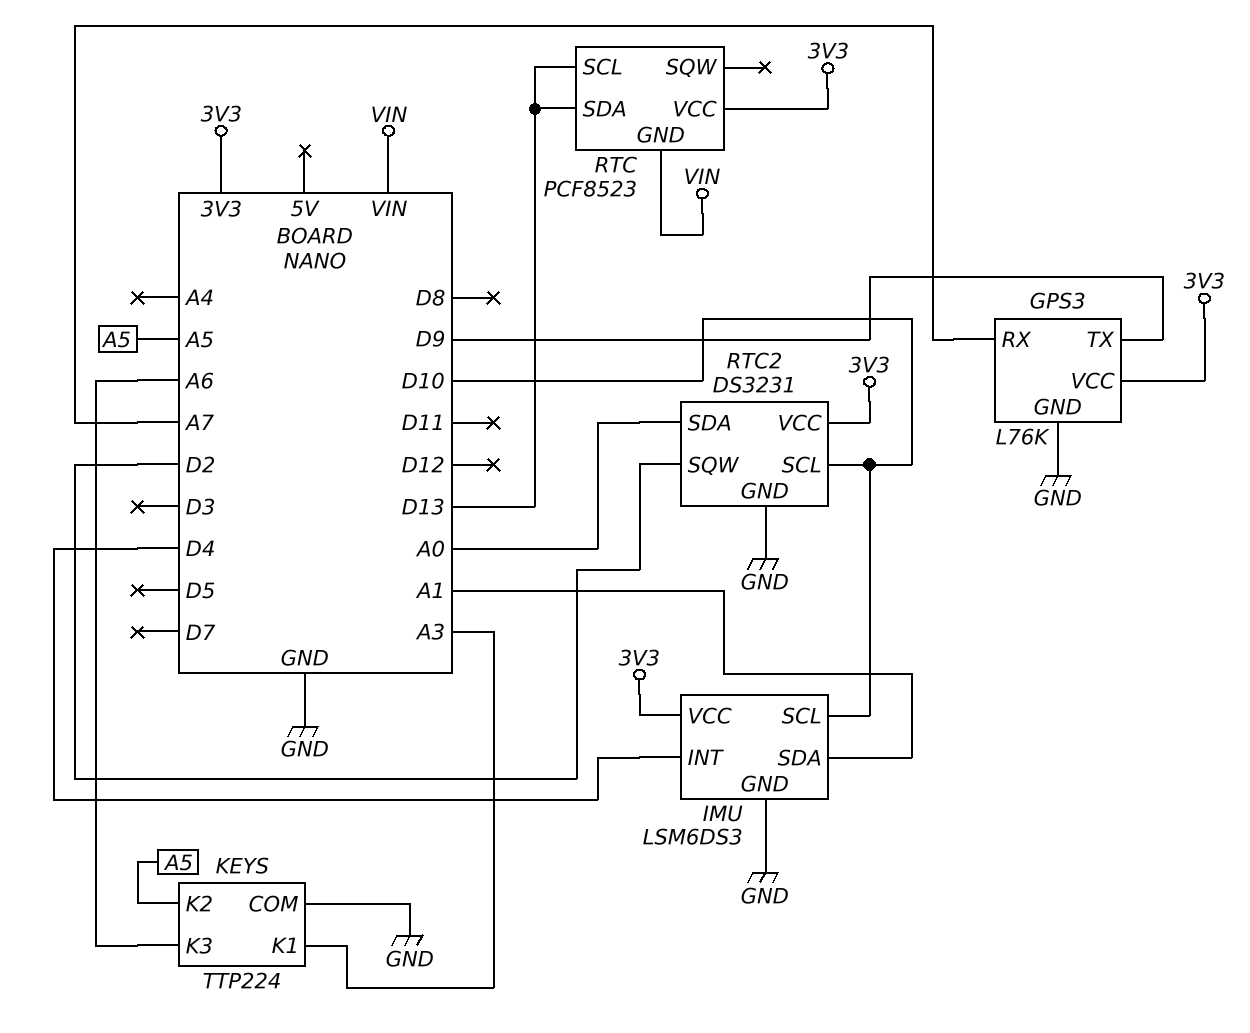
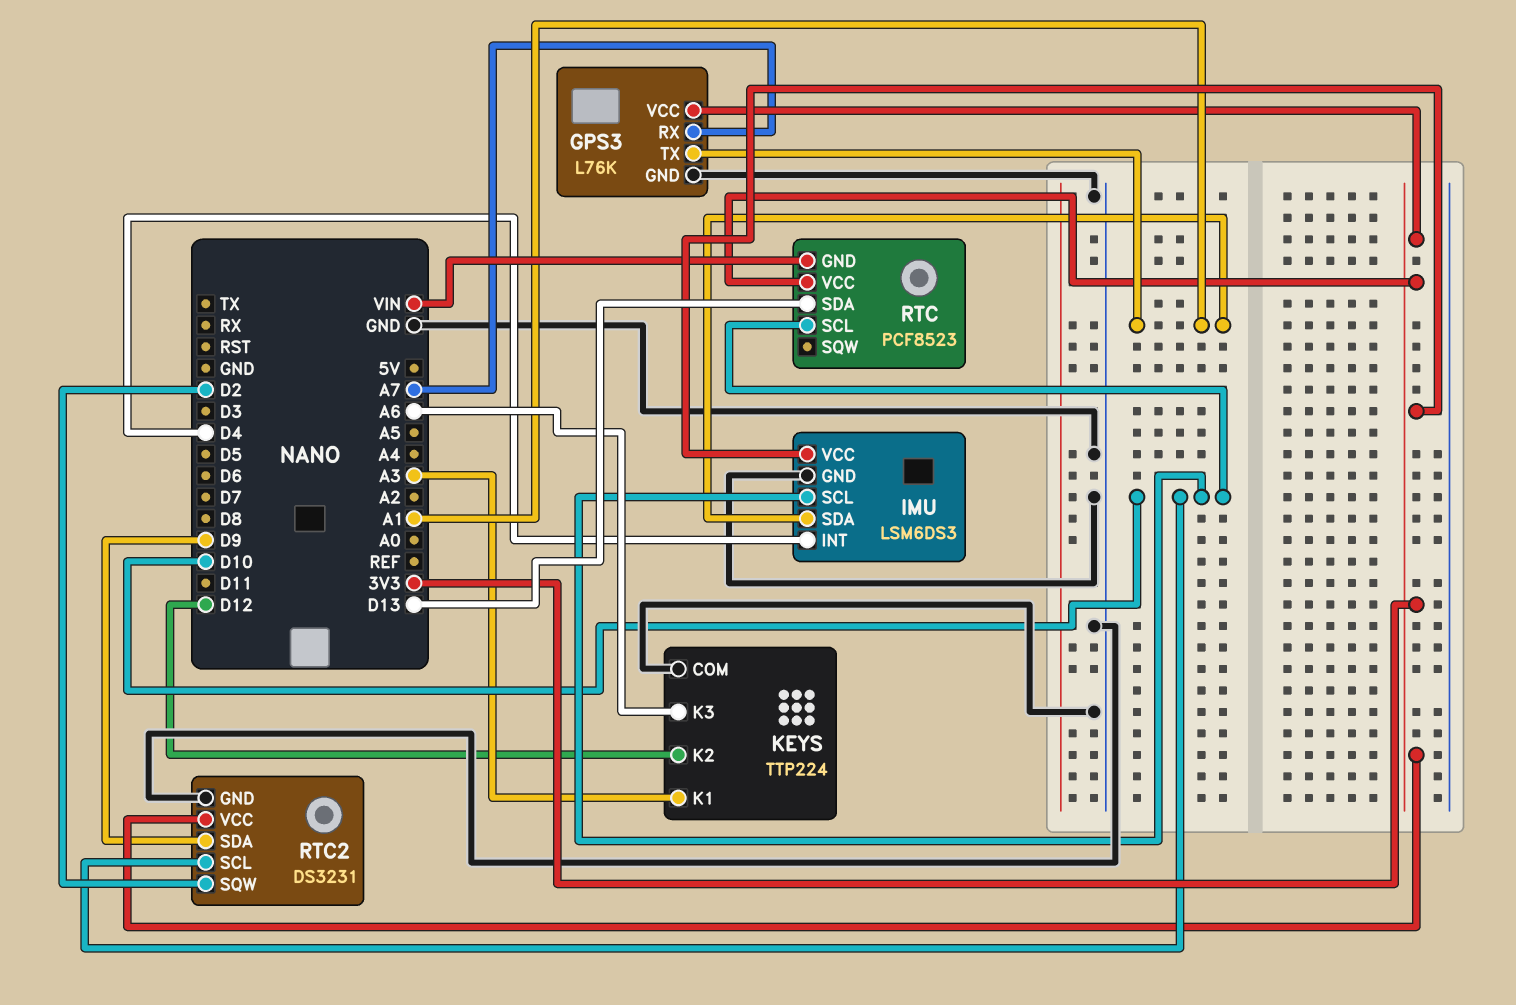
GPS3 pin TX: D9 -> A1
KEYS pin K2: A5 -> D12
RTC pin SCL: D13 -> D10
RTC2 pin SDA: A0 -> D9

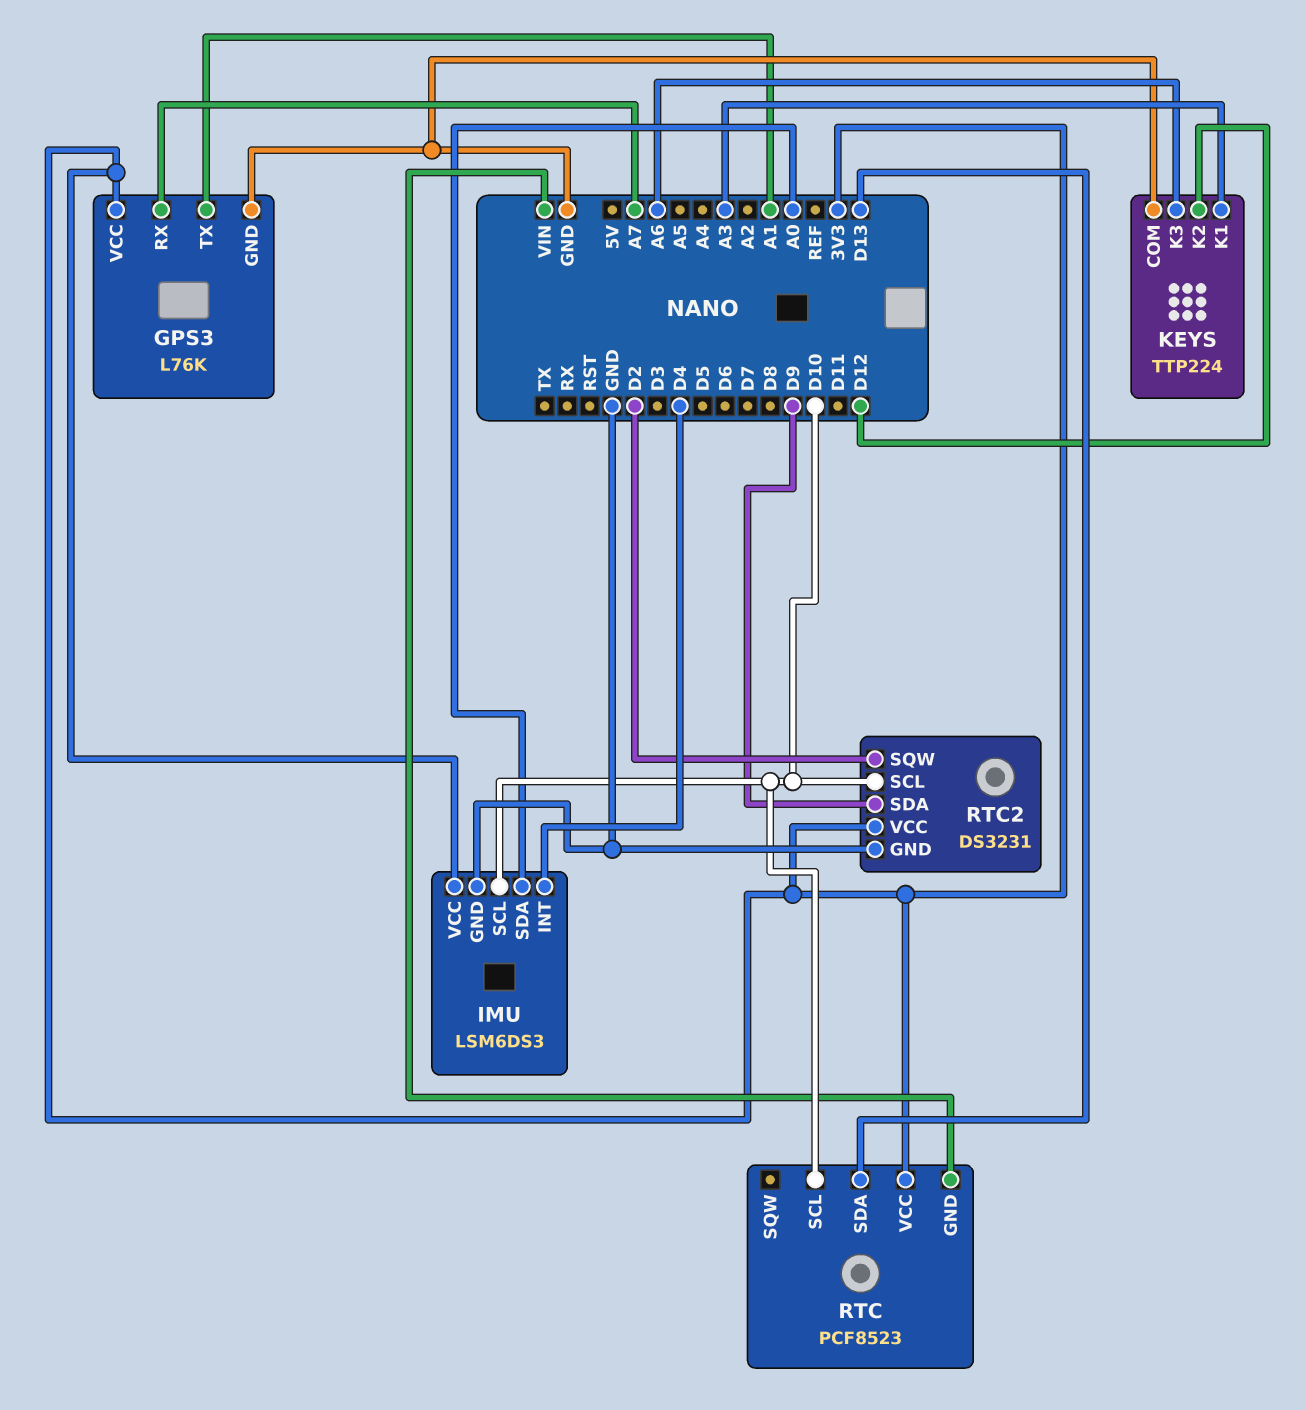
IMU pin SDA: A1 -> A0

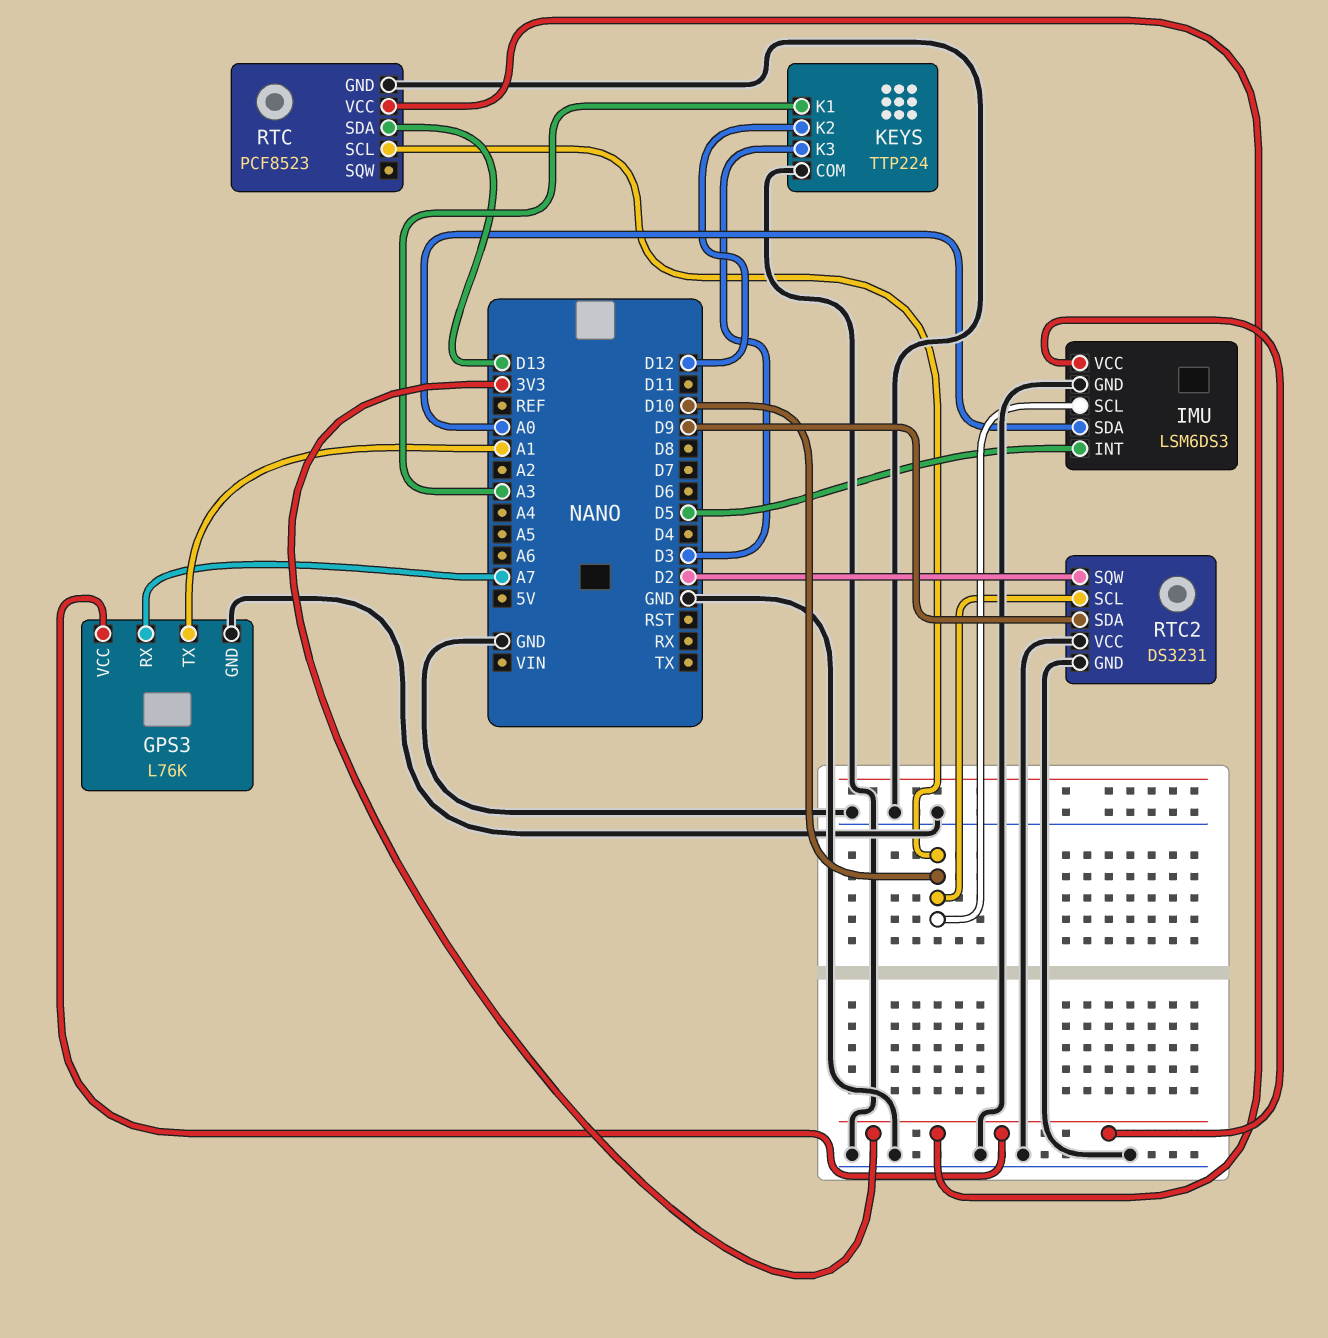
IMU pin INT: D4 -> D5
KEYS pin K3: A6 -> D3
RTC pin GND: VIN -> GND
RTC2 pin VCC: 3V3 -> GND

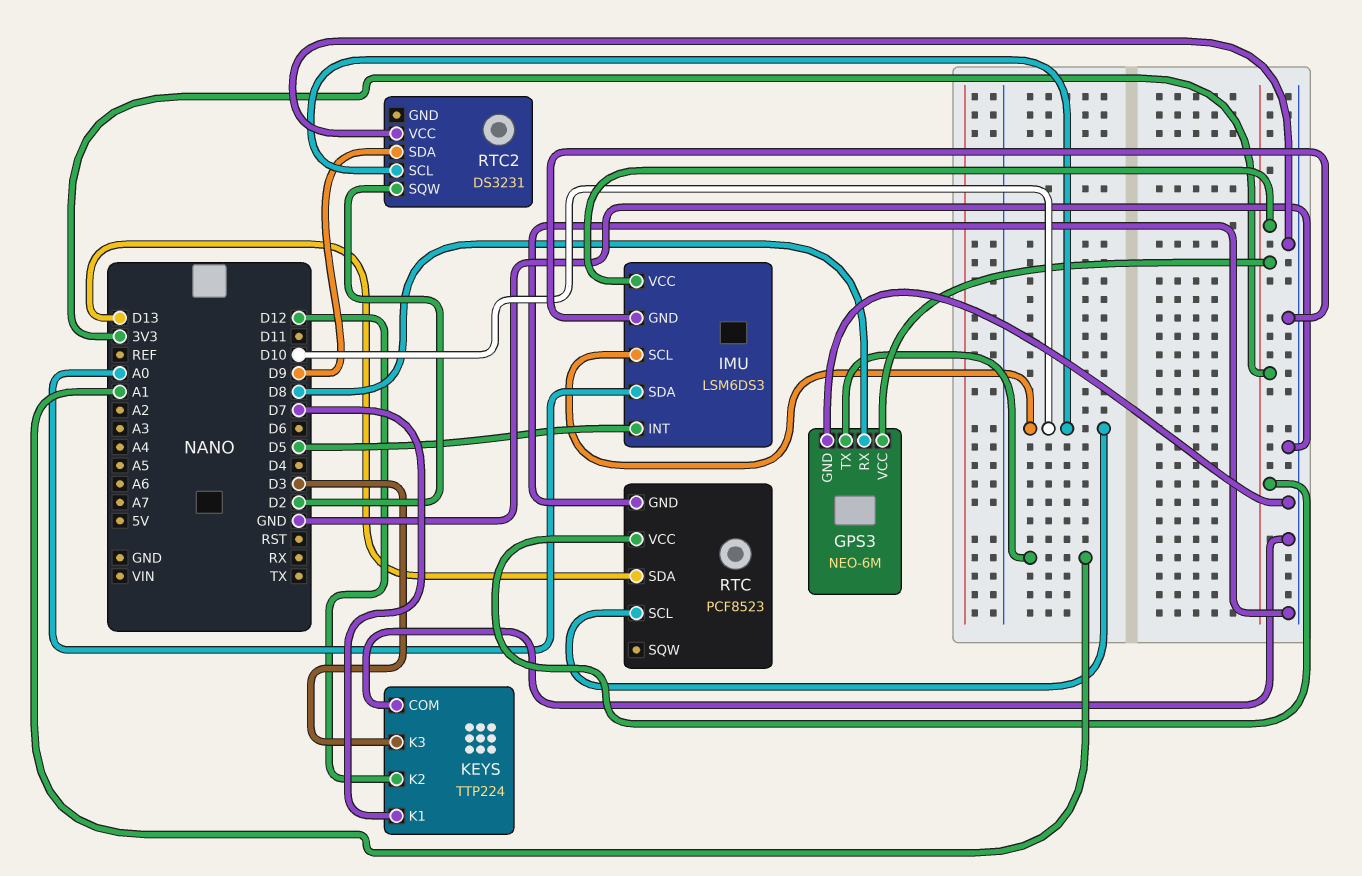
GPS3: L76K -> NEO-6M
GPS3 pin RX: A7 -> D8
KEYS pin K1: A3 -> D7
RTC2 pin GND: GND -> none

